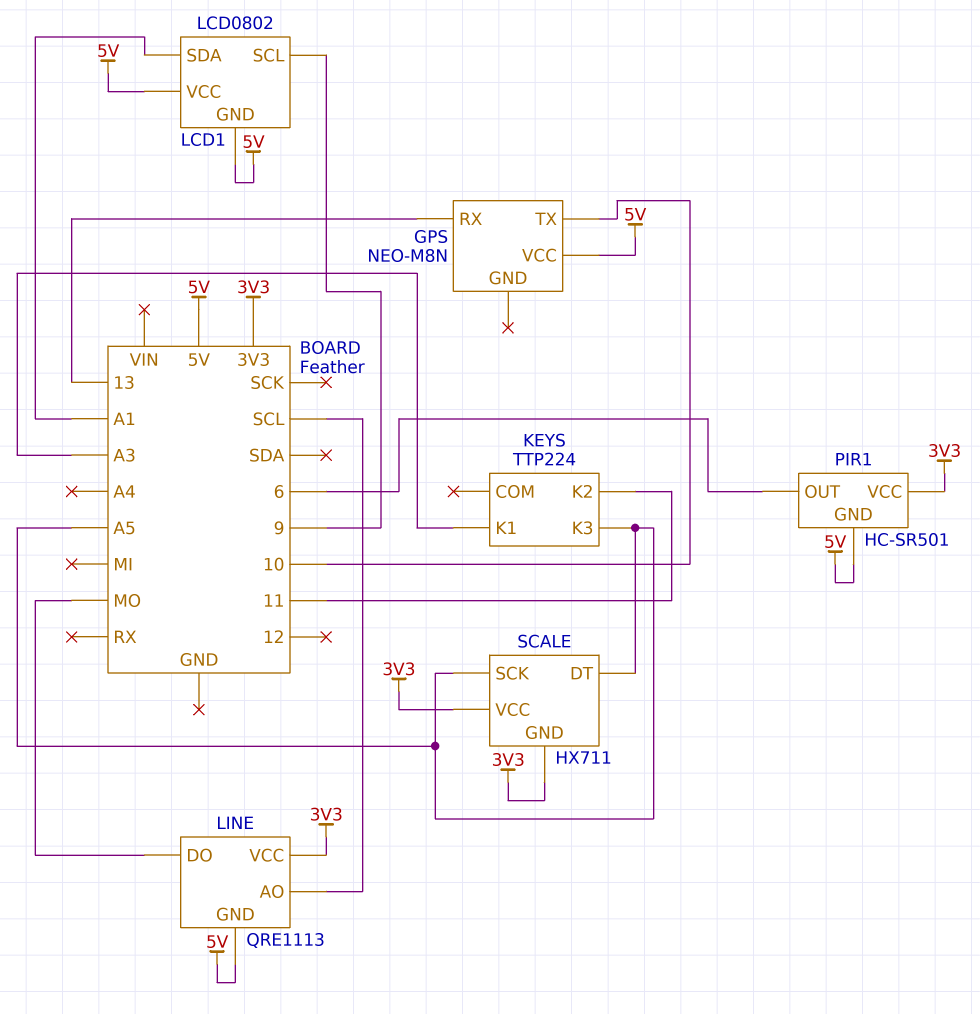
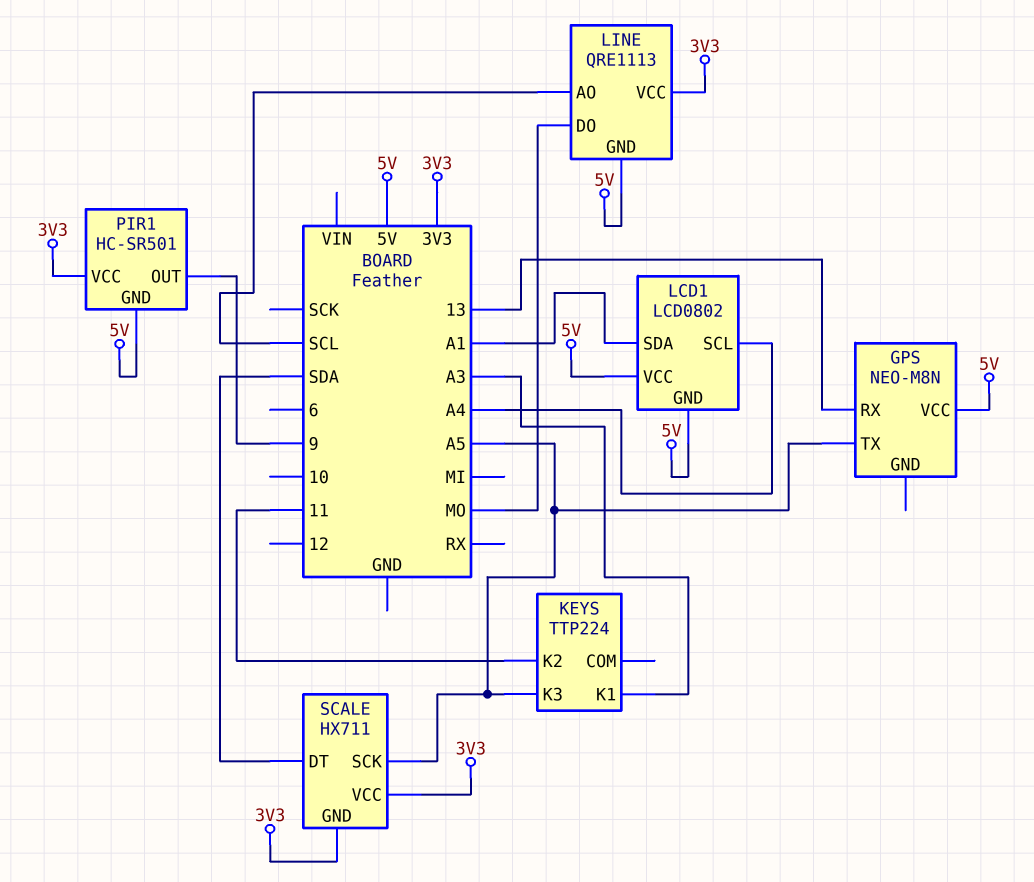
GPS pin TX: 10 -> A5
LCD1 pin SCL: 9 -> A4
PIR1 pin OUT: 6 -> 9
SCALE pin DT: A5 -> SDA

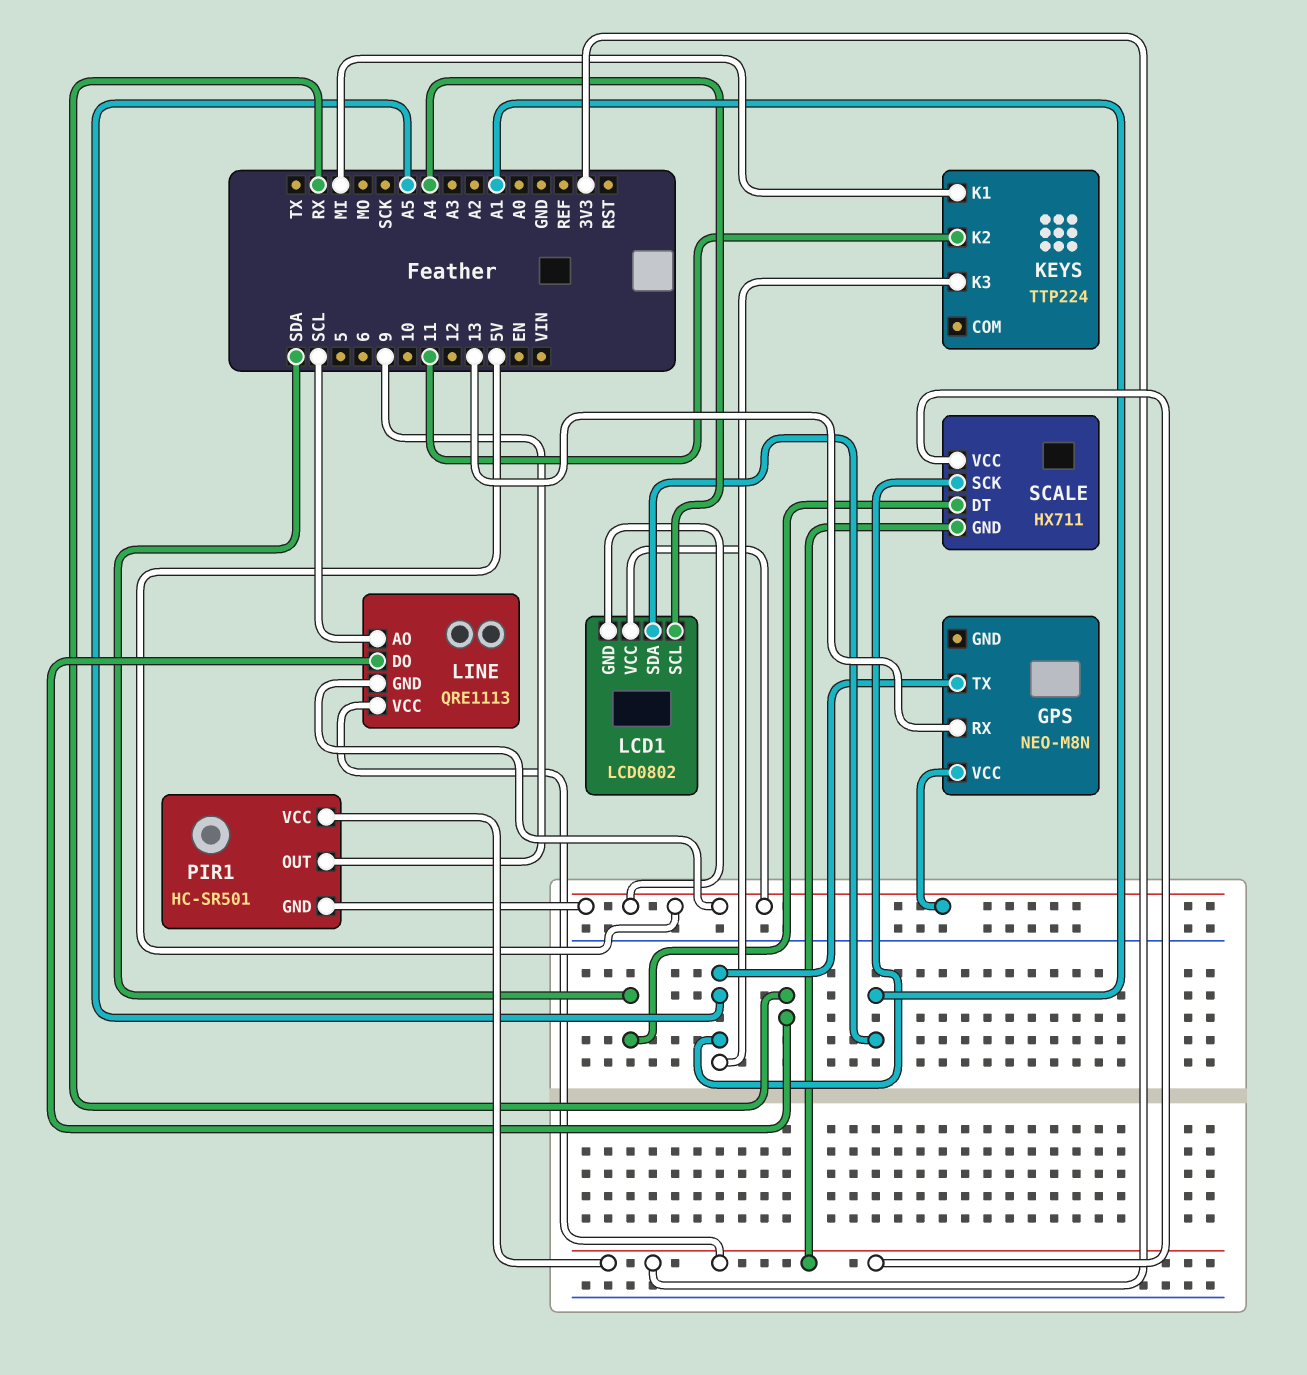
KEYS pin K1: A3 -> MI
LINE pin DO: MO -> RX

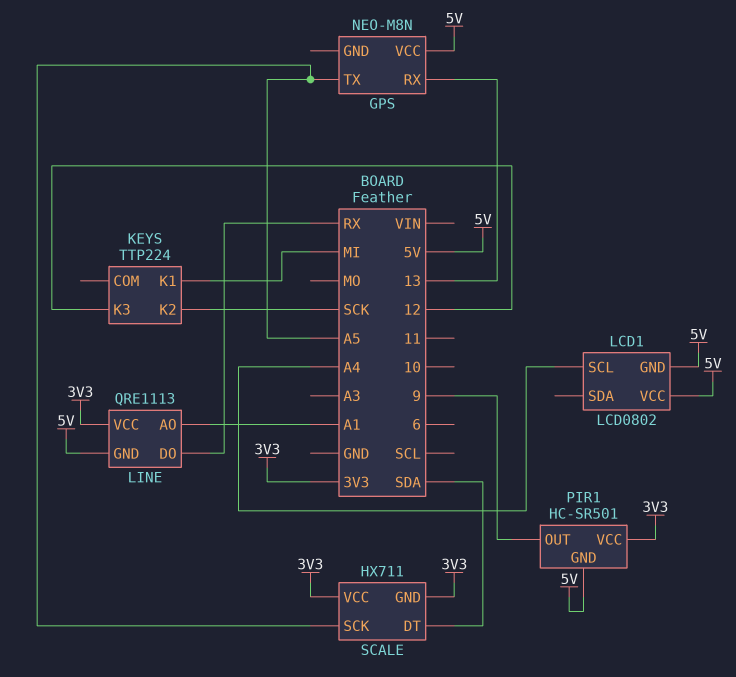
KEYS pin K2: 11 -> SCK
KEYS pin K3: A5 -> 12
LCD1 pin SDA: A1 -> none
LINE pin AO: SCL -> A1

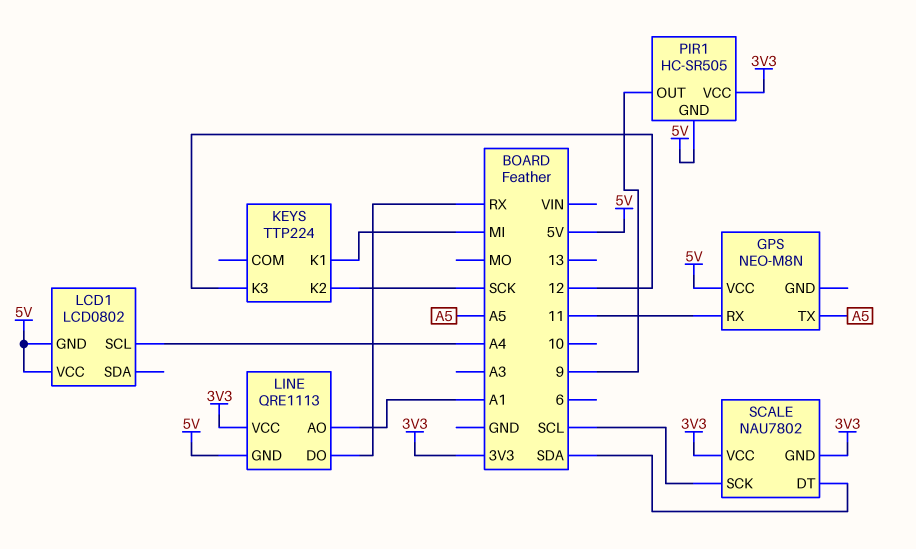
GPS pin RX: 13 -> 11
PIR1: HC-SR501 -> HC-SR505
SCALE: HX711 -> NAU7802
SCALE pin SCK: A5 -> SCL

